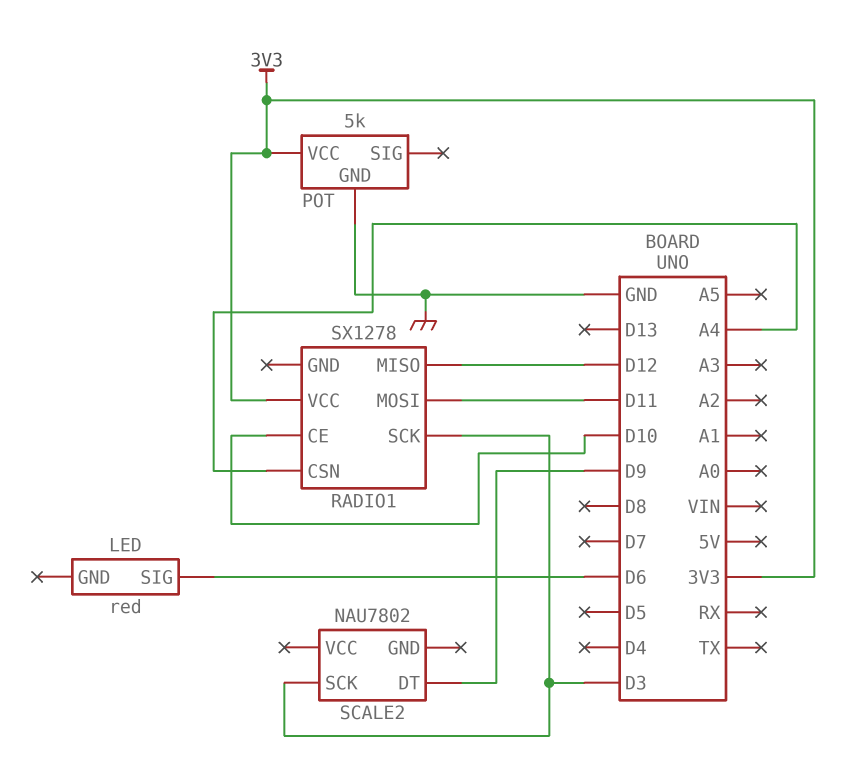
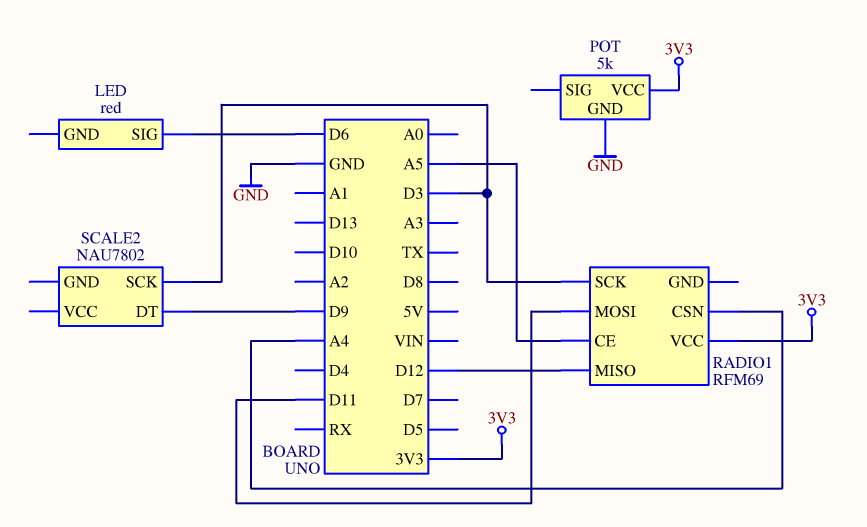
RADIO1: SX1278 -> RFM69
RADIO1 pin CE: D10 -> A5

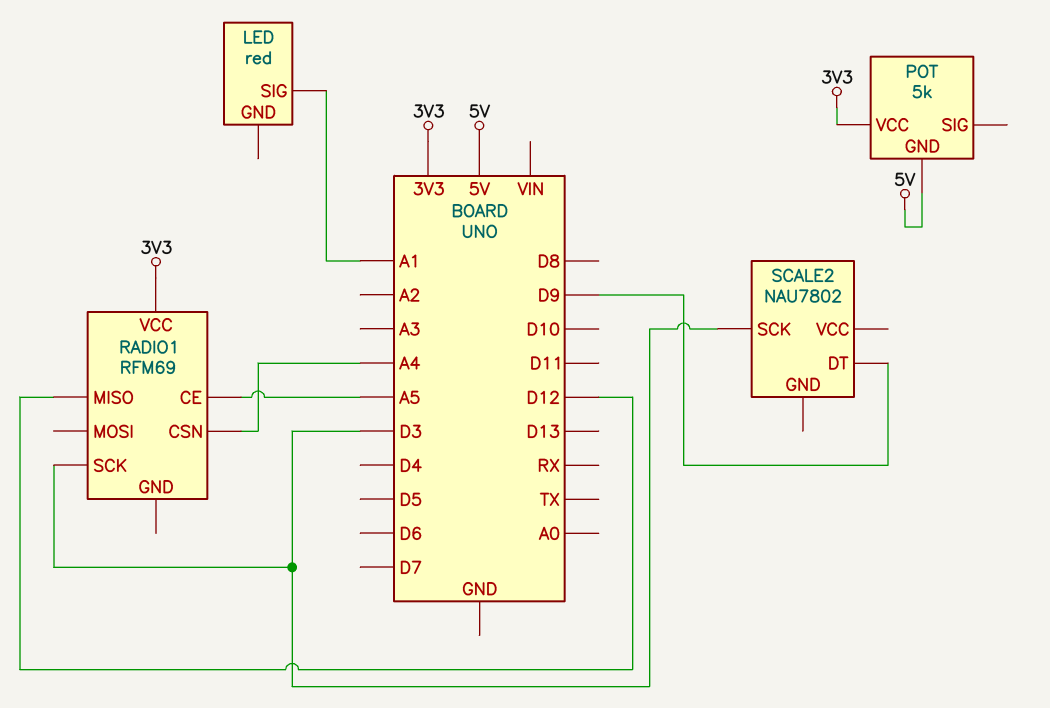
LED pin SIG: D6 -> A1
POT pin GND: GND -> 5V
RADIO1 pin MOSI: D11 -> none

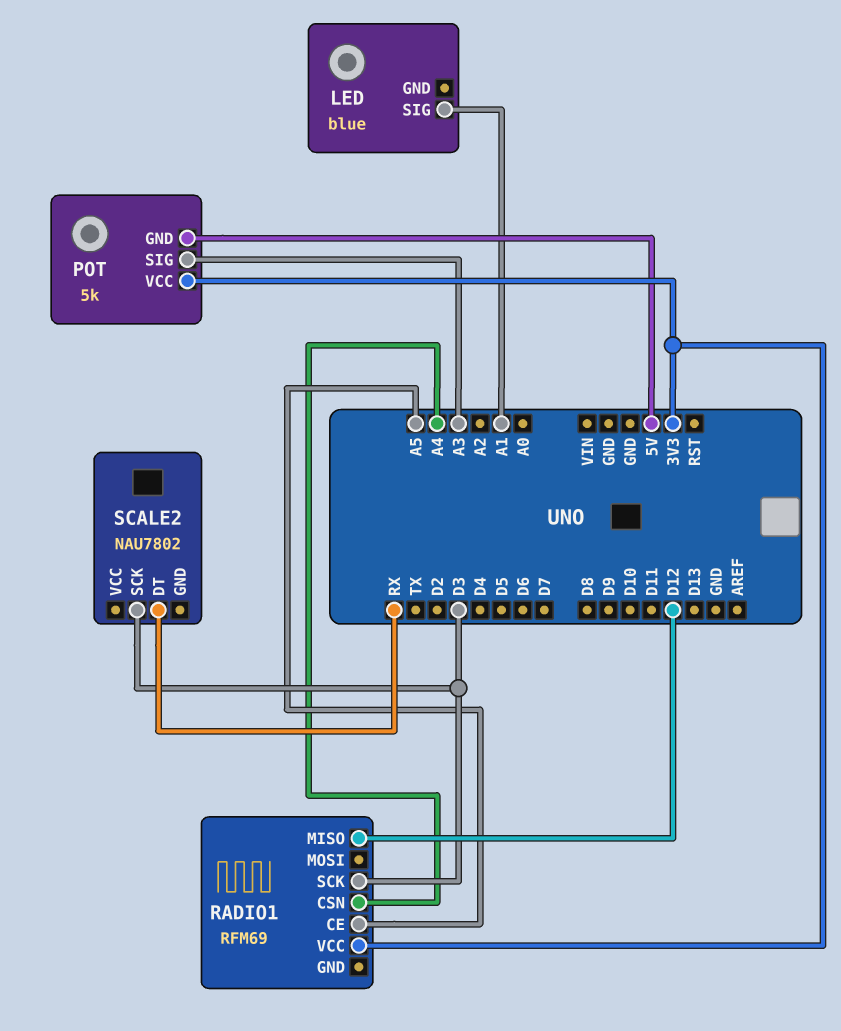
LED: red -> blue
POT pin SIG: none -> A3
SCALE2 pin DT: D9 -> RX

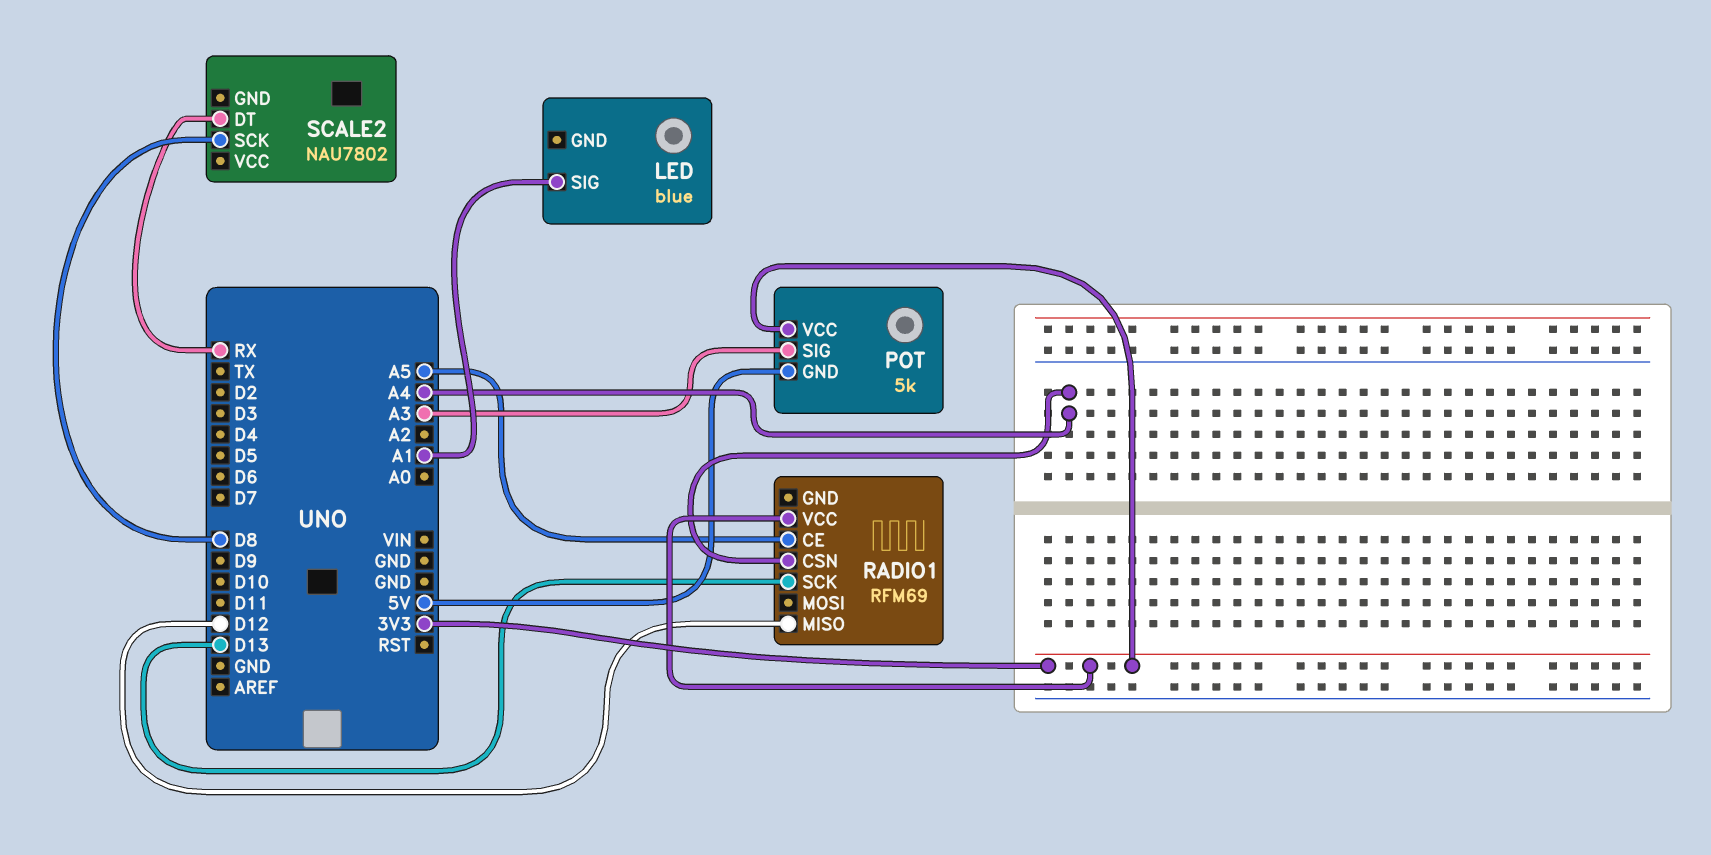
RADIO1 pin SCK: D3 -> D13
SCALE2 pin SCK: D3 -> D8

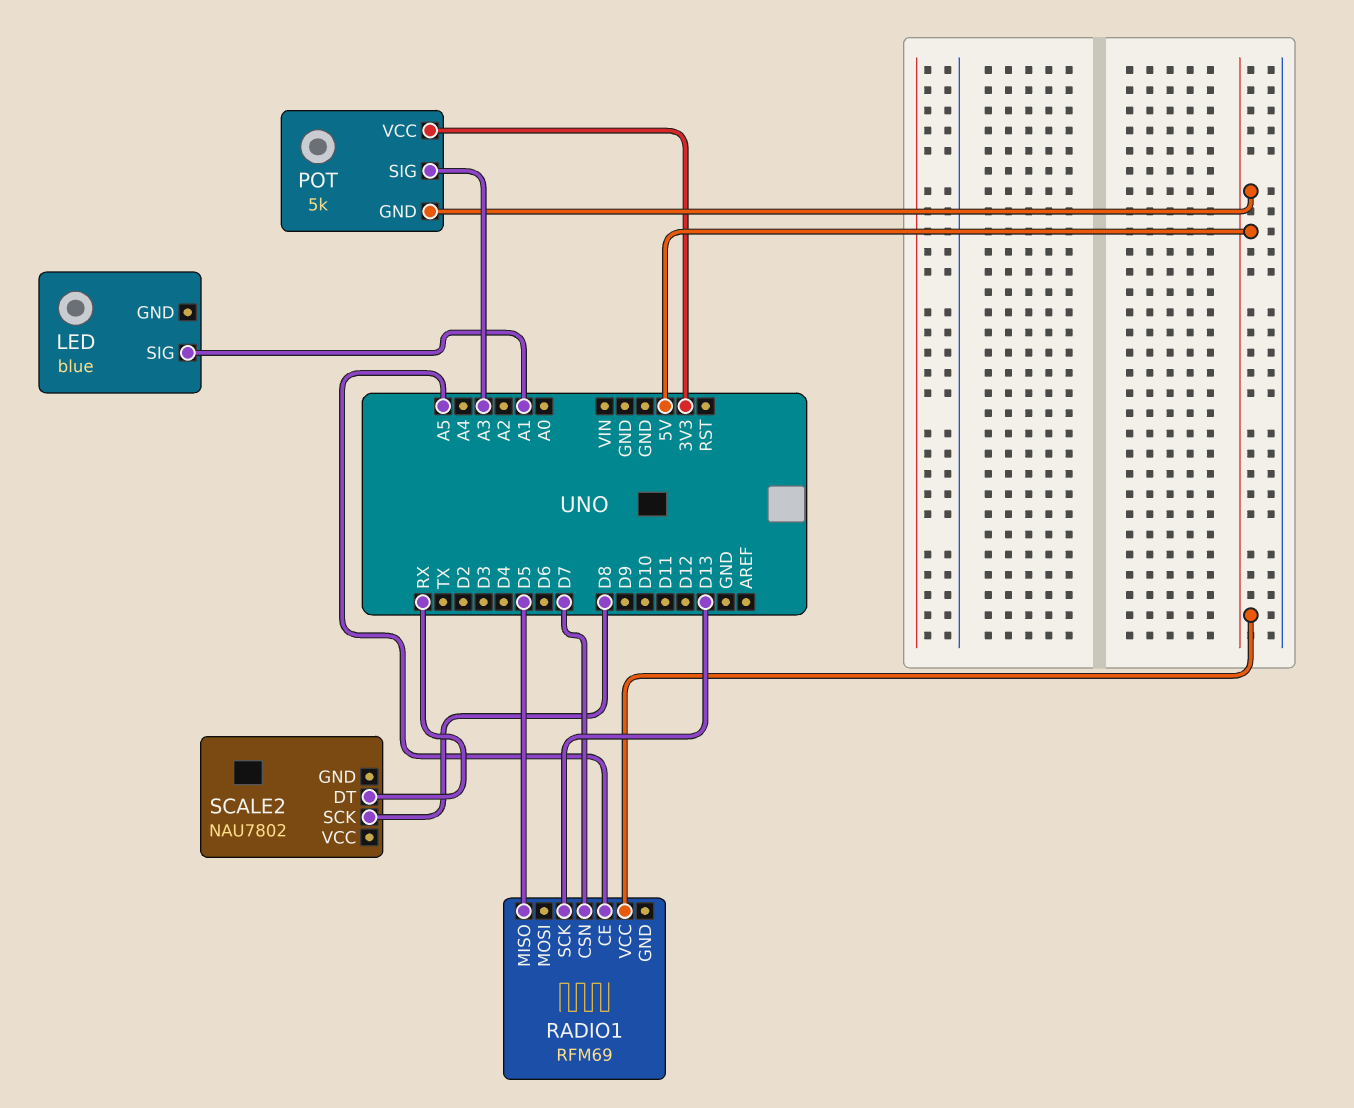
RADIO1 pin CSN: A4 -> D7
RADIO1 pin MISO: D12 -> D5
RADIO1 pin VCC: 3V3 -> 5V

